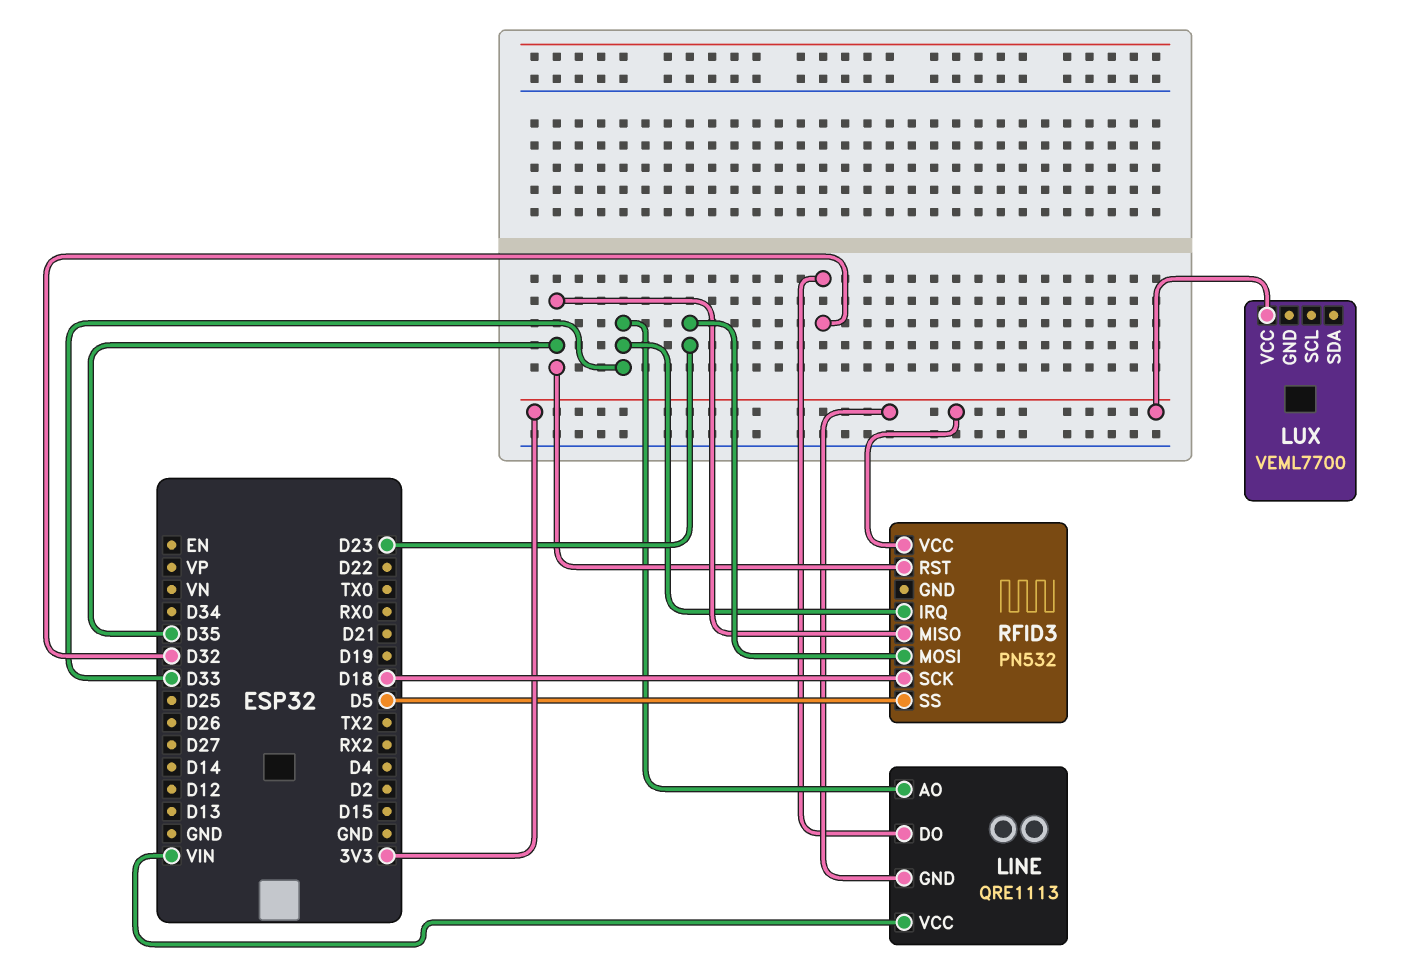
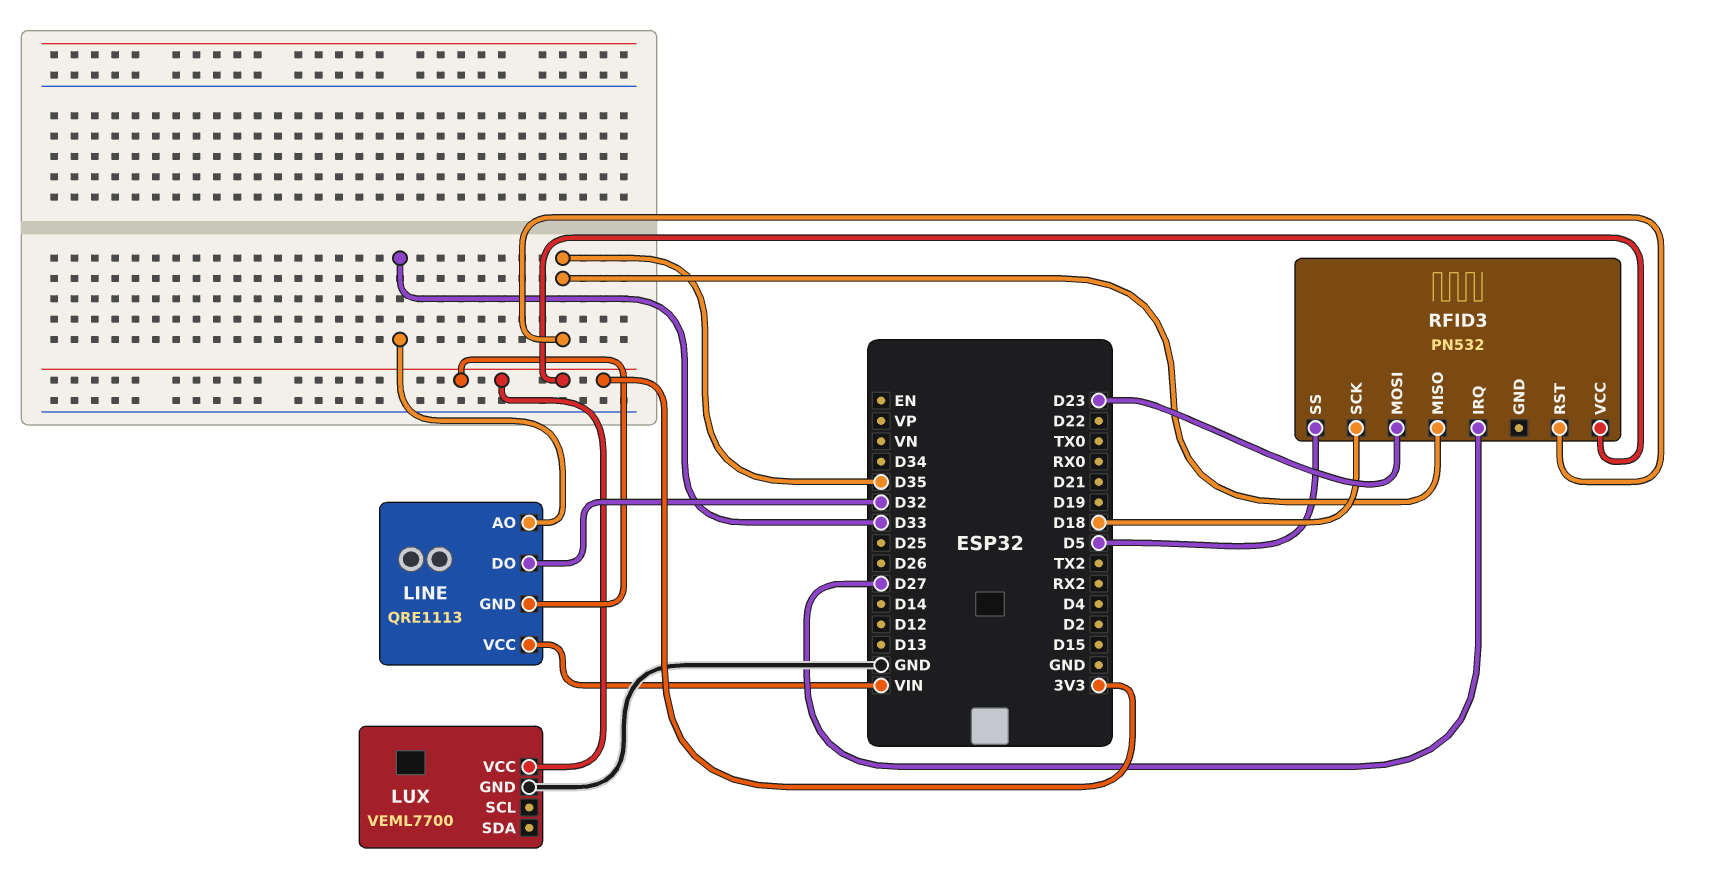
LUX pin GND: none -> GND
RFID3 pin IRQ: D33 -> D27

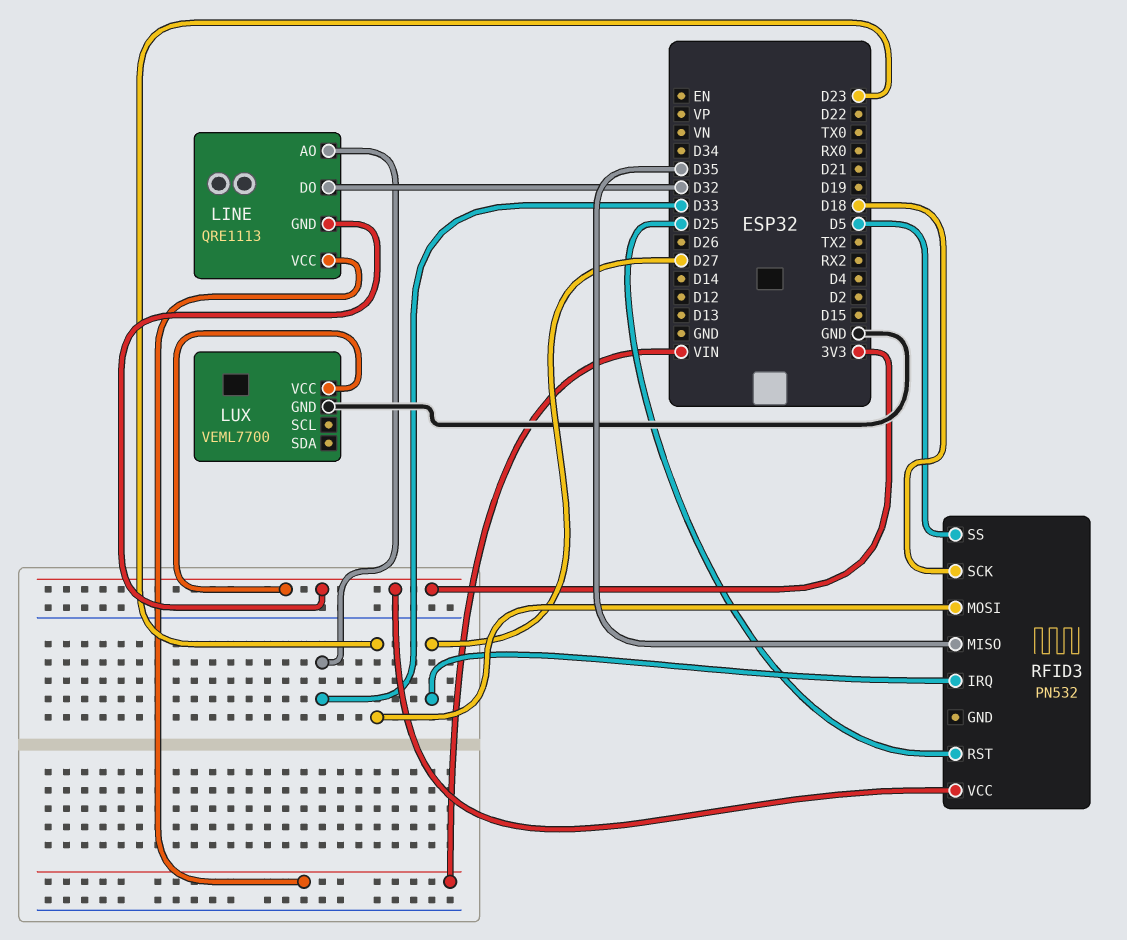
RFID3 pin RST: D35 -> D25

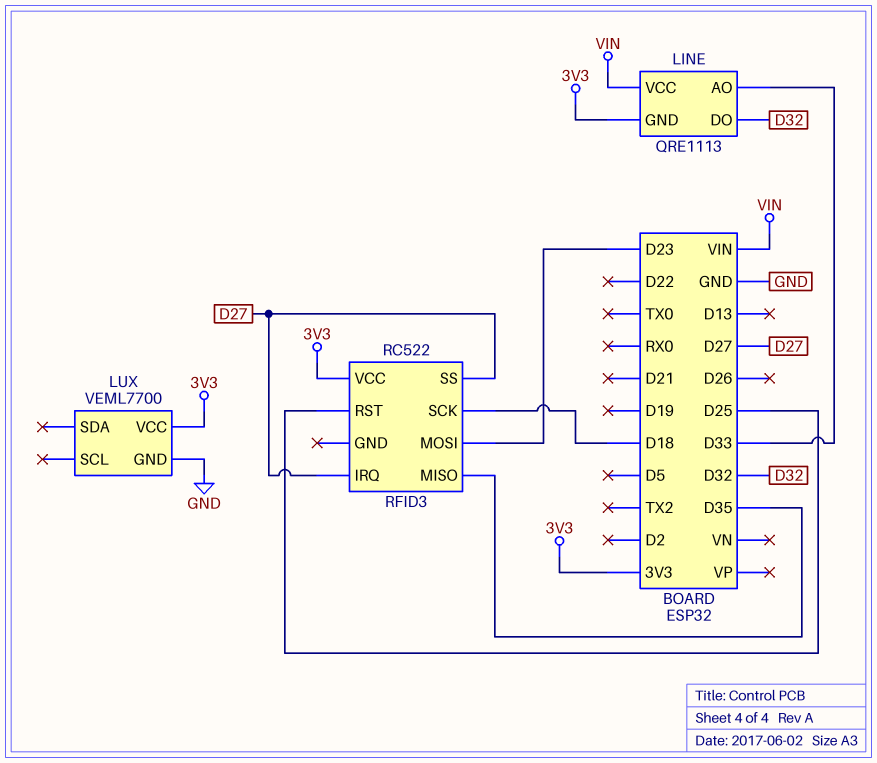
RFID3: PN532 -> RC522
RFID3 pin SS: D5 -> D27

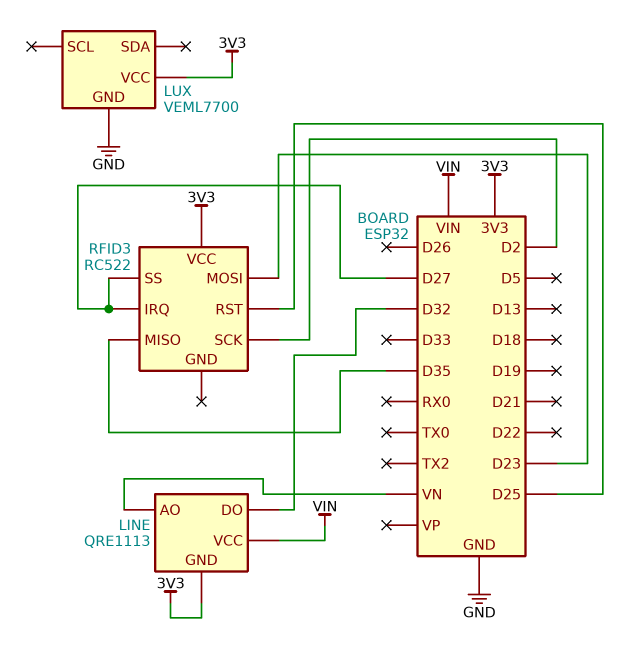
LINE pin AO: D33 -> VN
RFID3 pin SCK: D18 -> D2

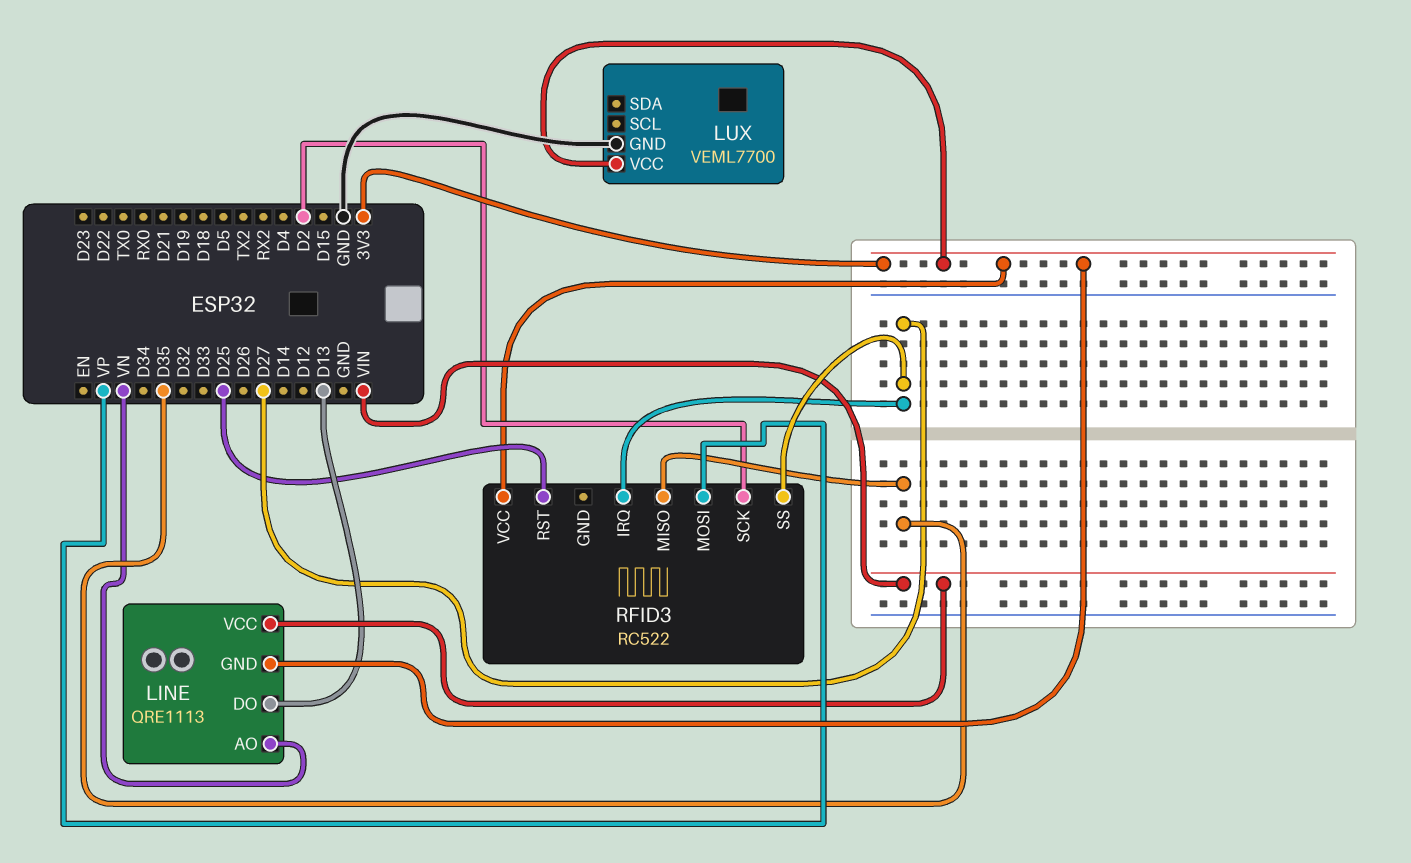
LINE pin DO: D32 -> D13
RFID3 pin MOSI: D23 -> VP

